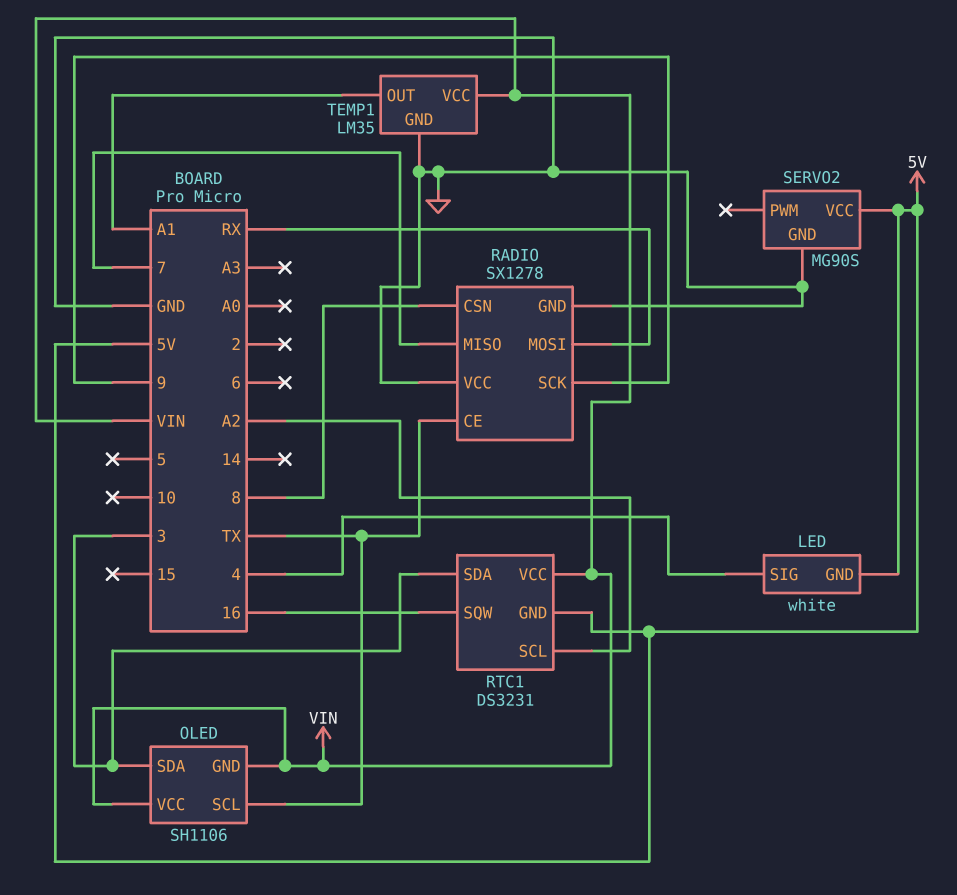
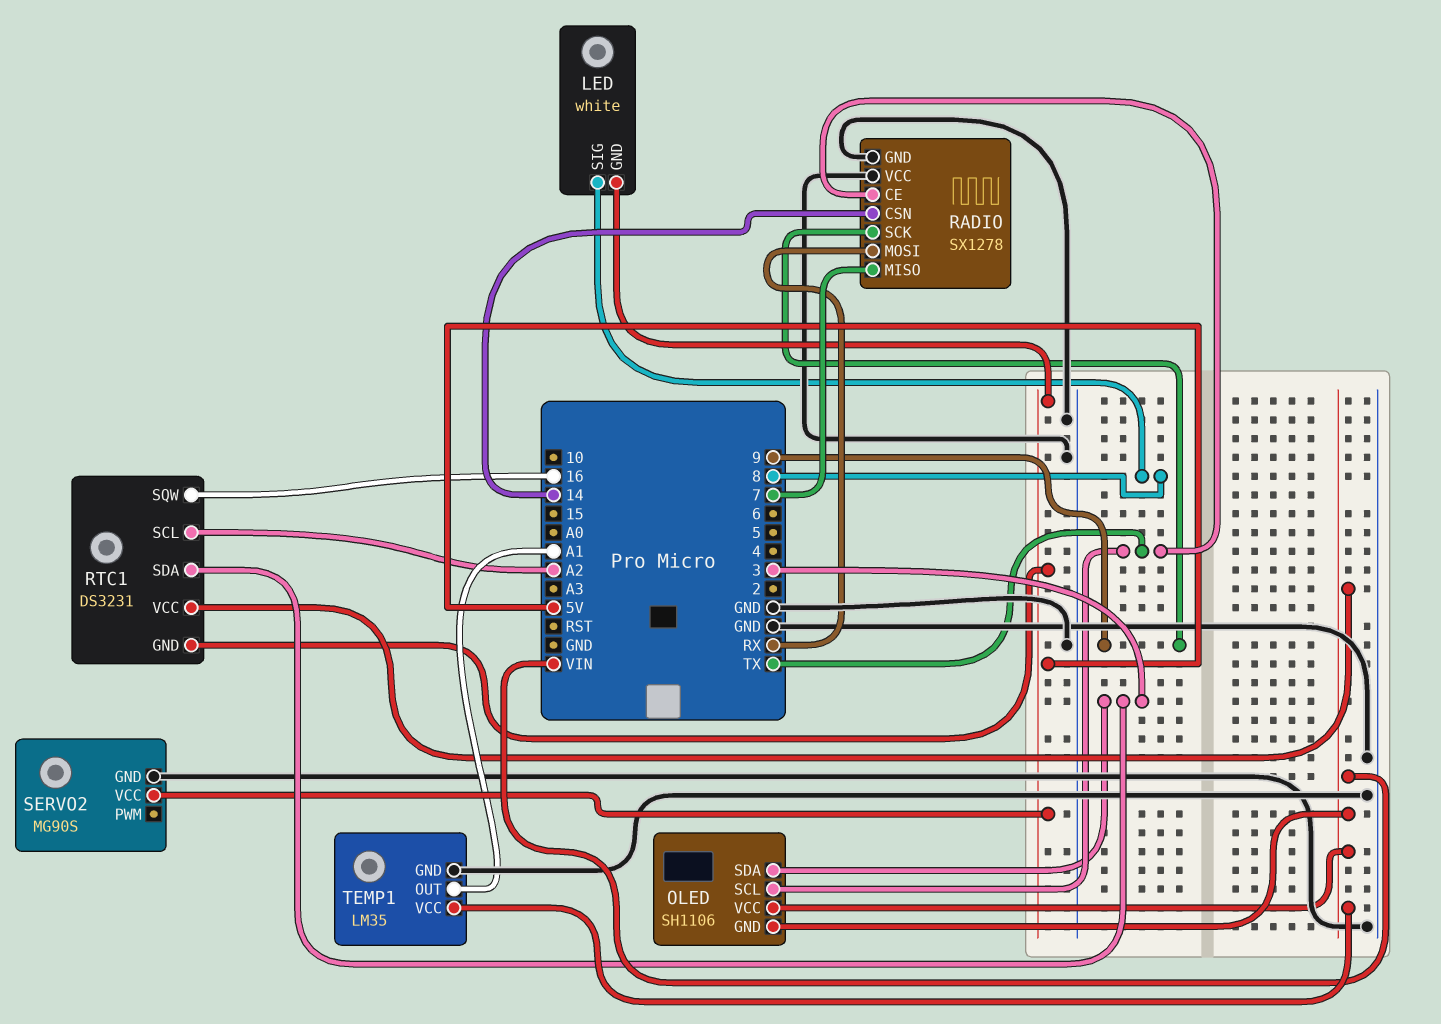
LED pin SIG: 4 -> 8
RADIO pin CSN: 8 -> 14

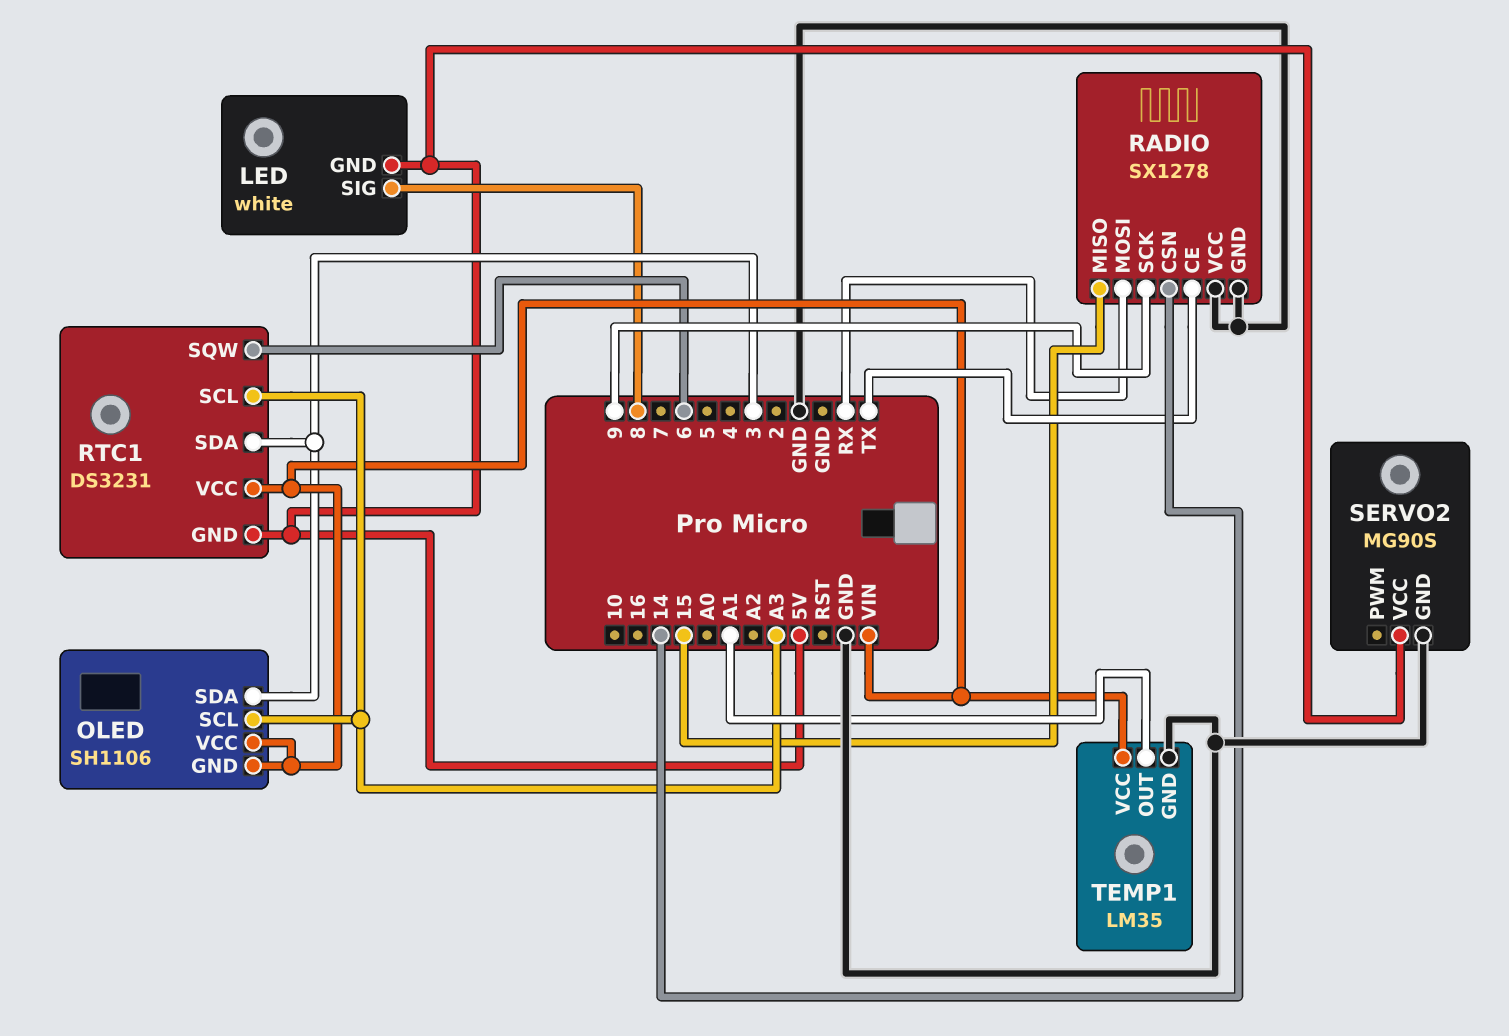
OLED pin SCL: TX -> A3
RADIO pin MISO: 7 -> 15
RTC1 pin SCL: A2 -> A3
RTC1 pin SQW: 16 -> 6

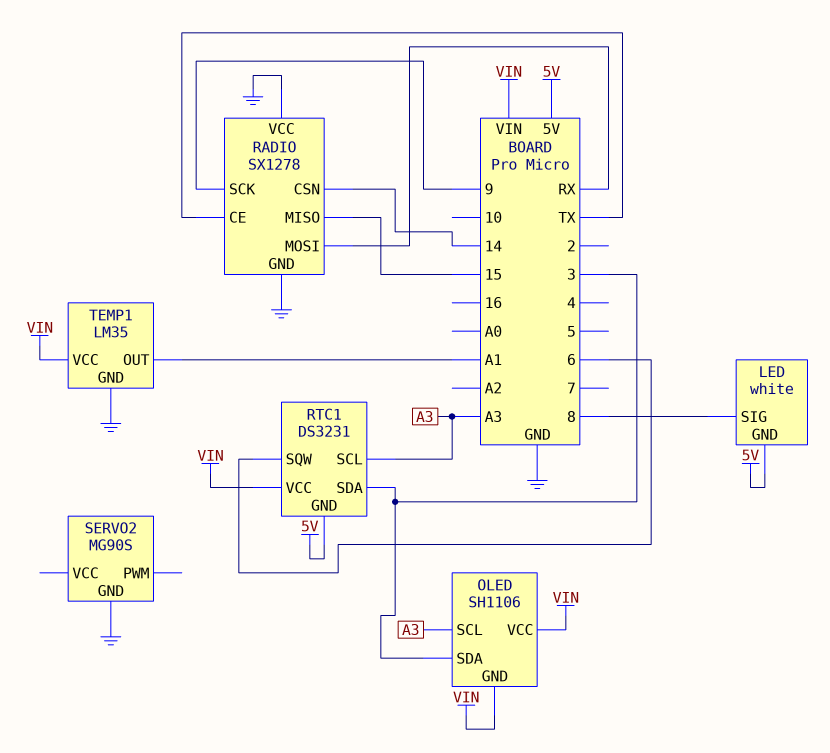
SERVO2 pin VCC: 5V -> none

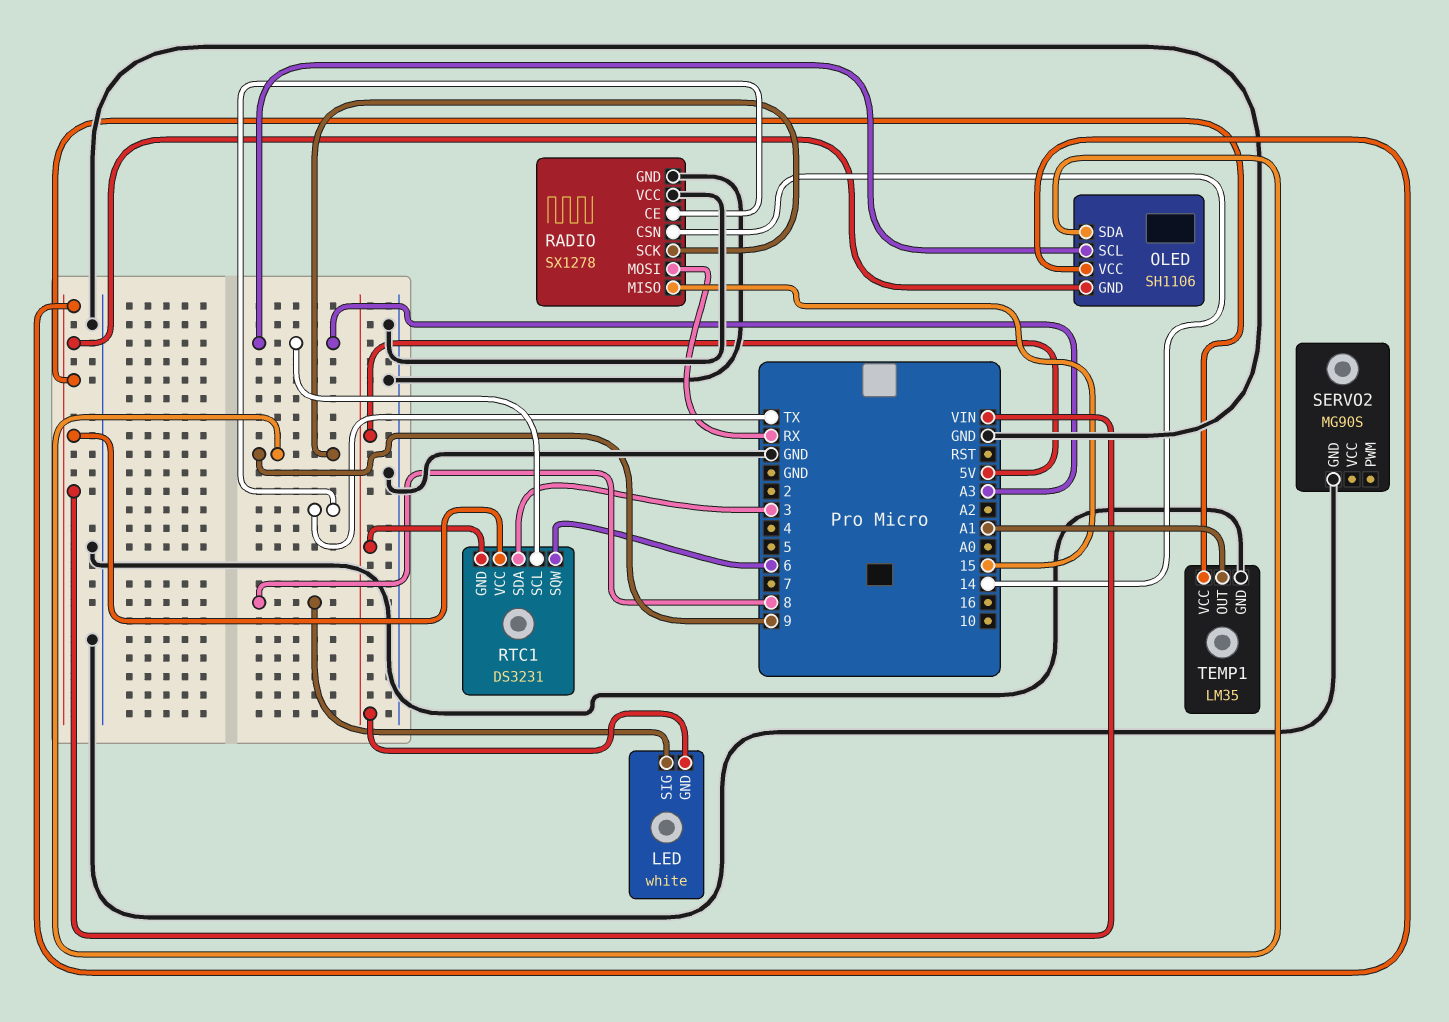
OLED pin SDA: 3 -> 9

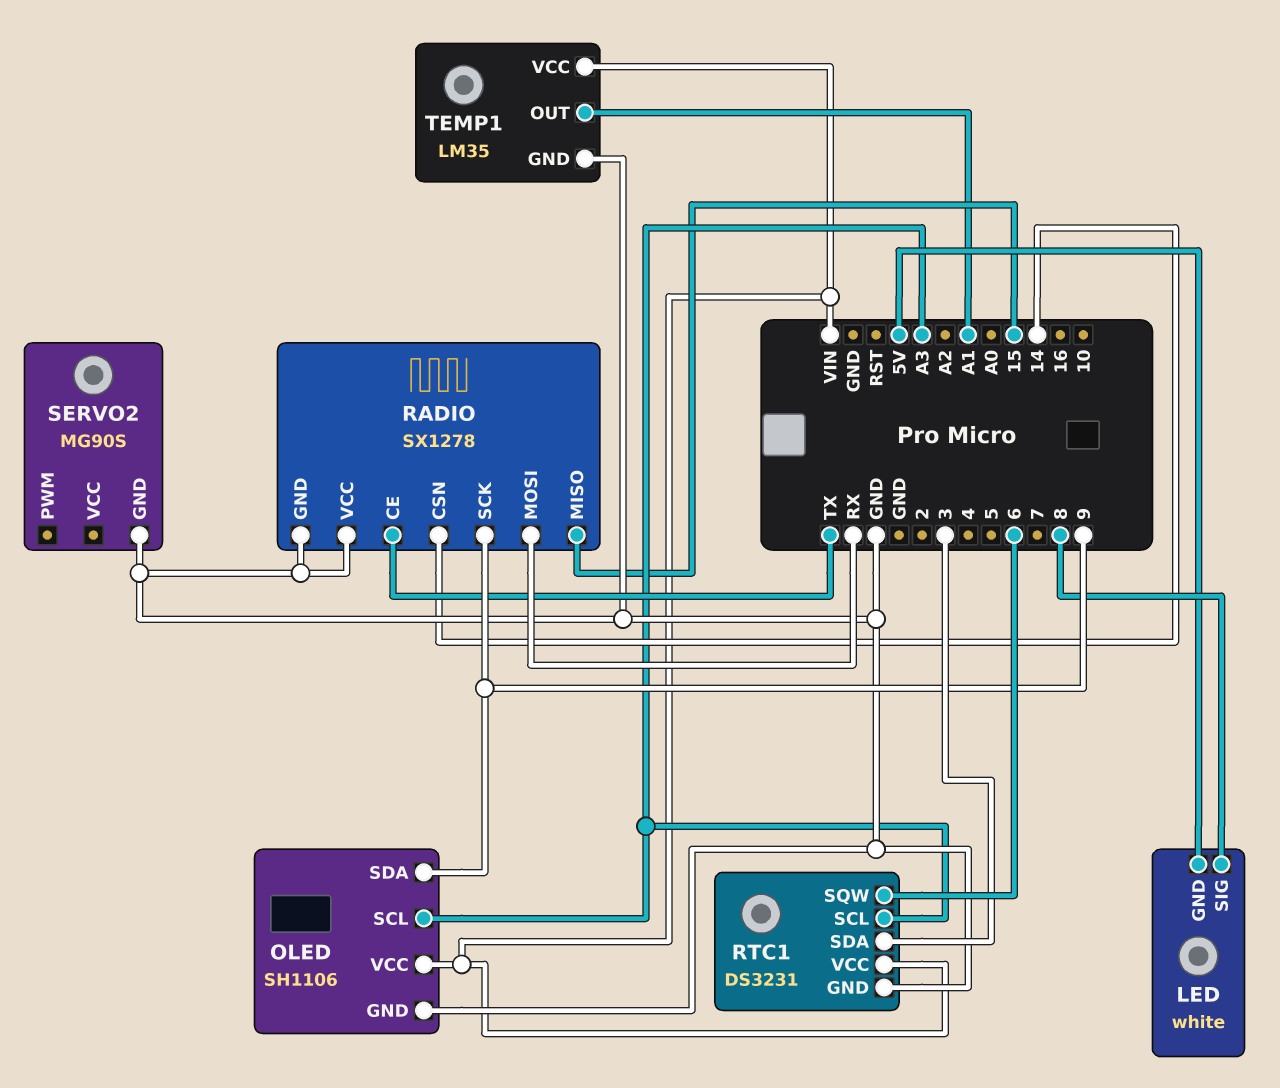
OLED pin GND: VIN -> GND
RTC1 pin GND: 5V -> GND

